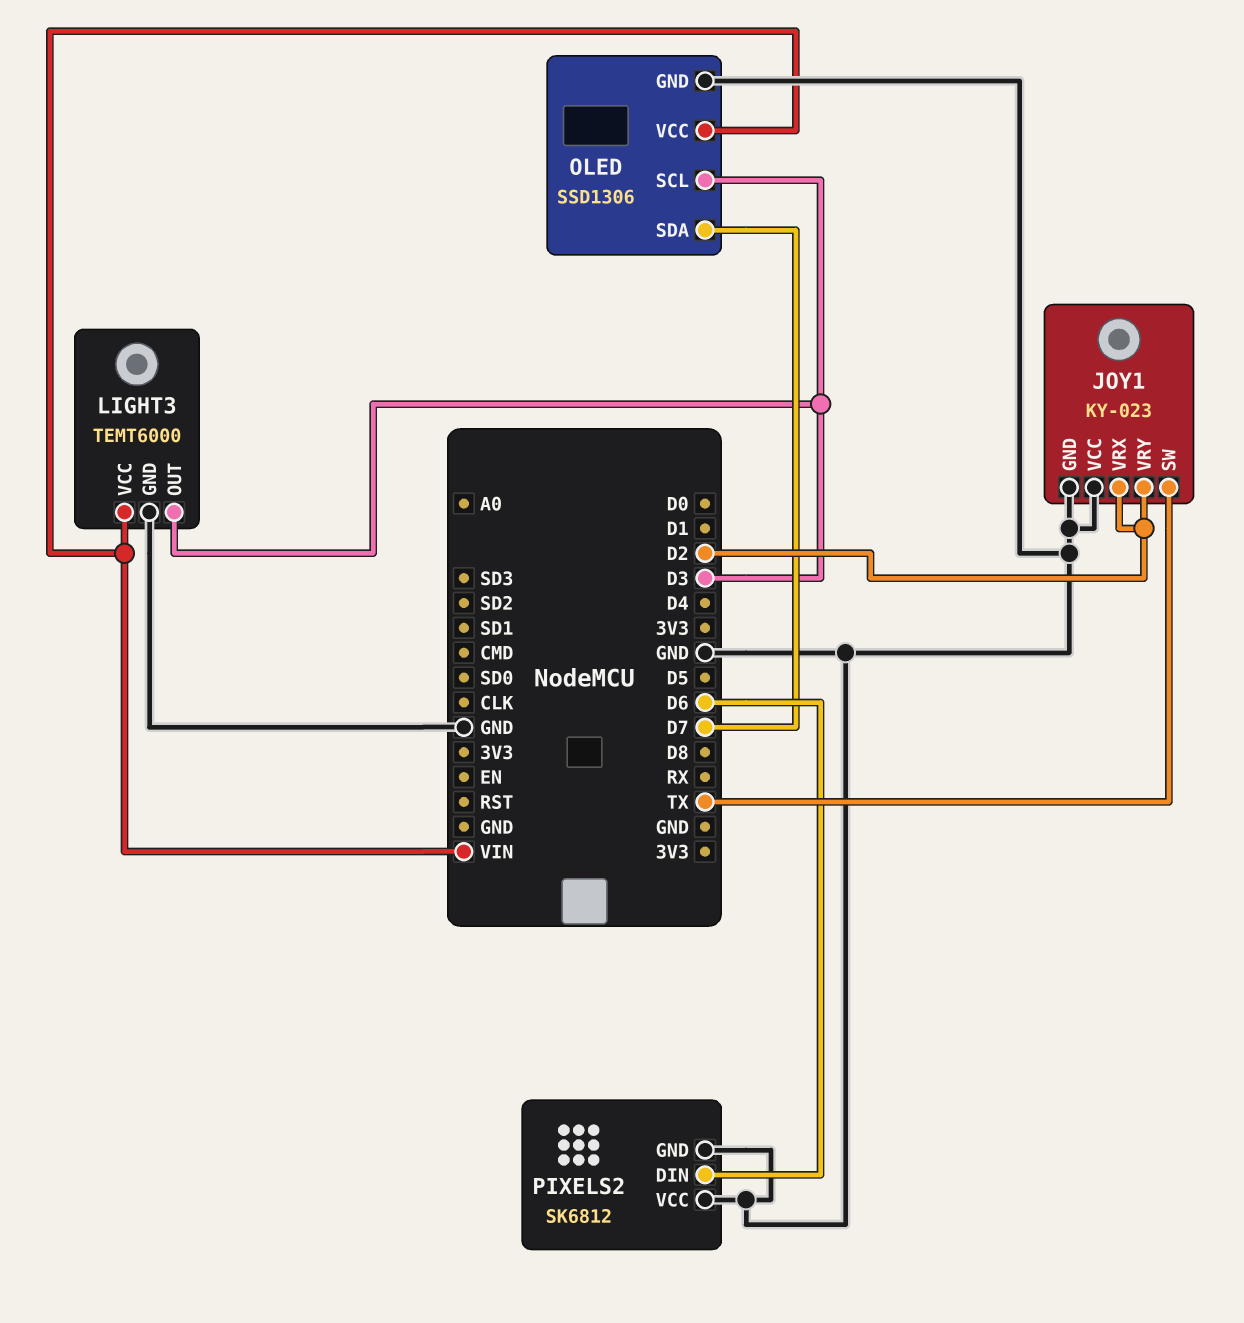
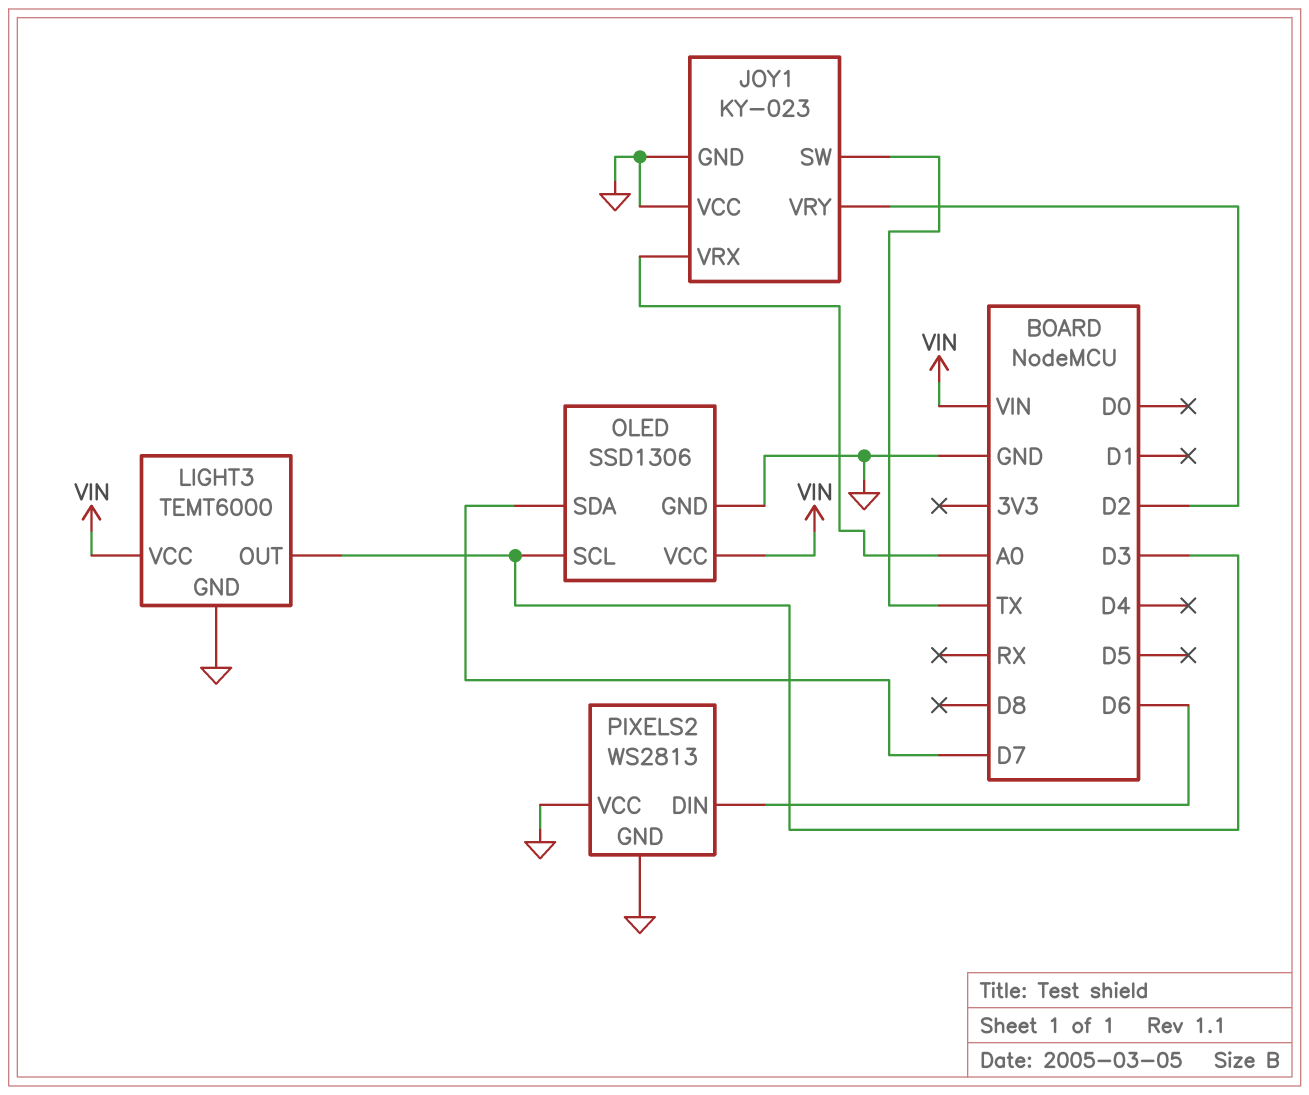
JOY1 pin VRX: D2 -> A0
PIXELS2: SK6812 -> WS2813

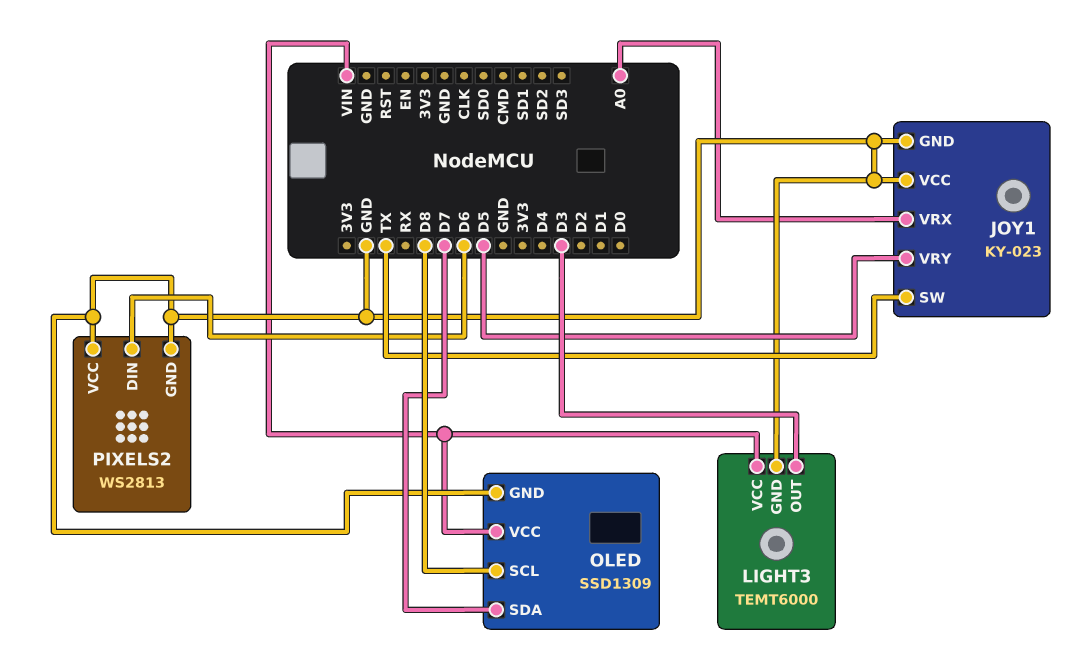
JOY1 pin VRY: D2 -> D5
OLED: SSD1306 -> SSD1309
OLED pin SCL: D3 -> D8

